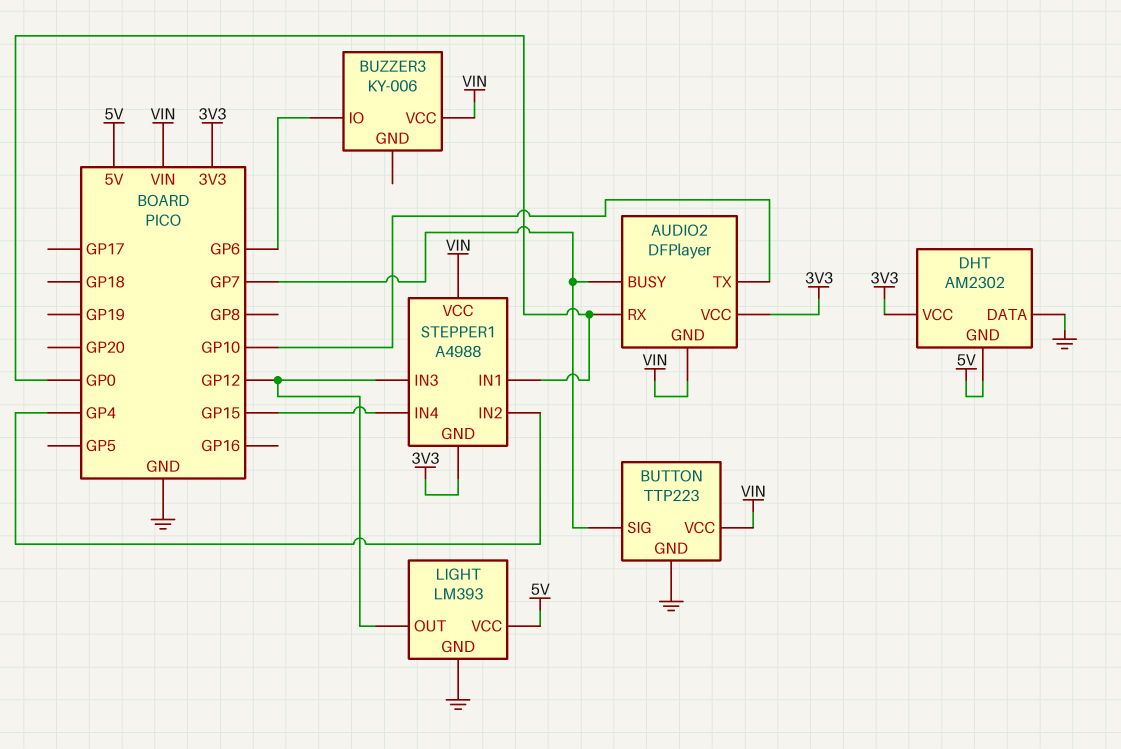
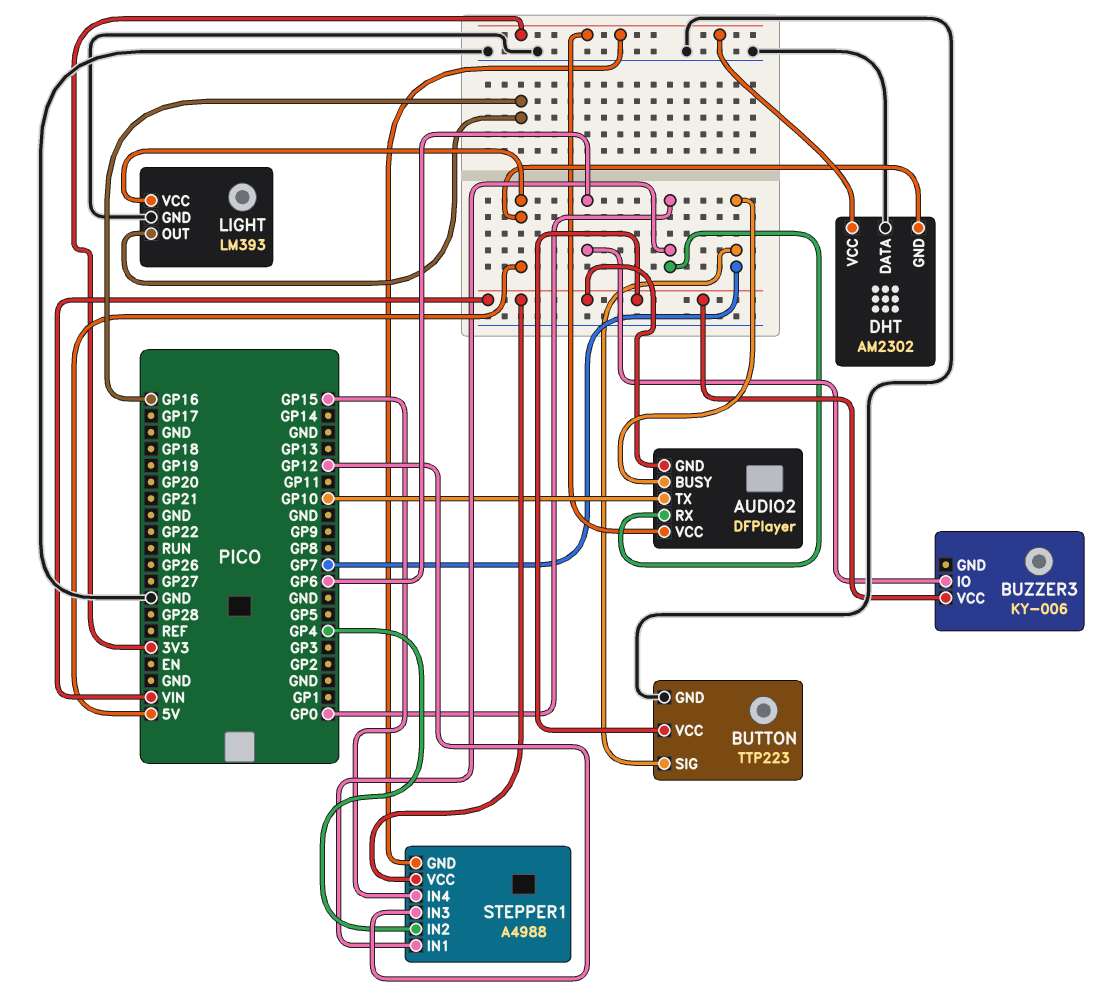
LIGHT pin OUT: GP12 -> GP16

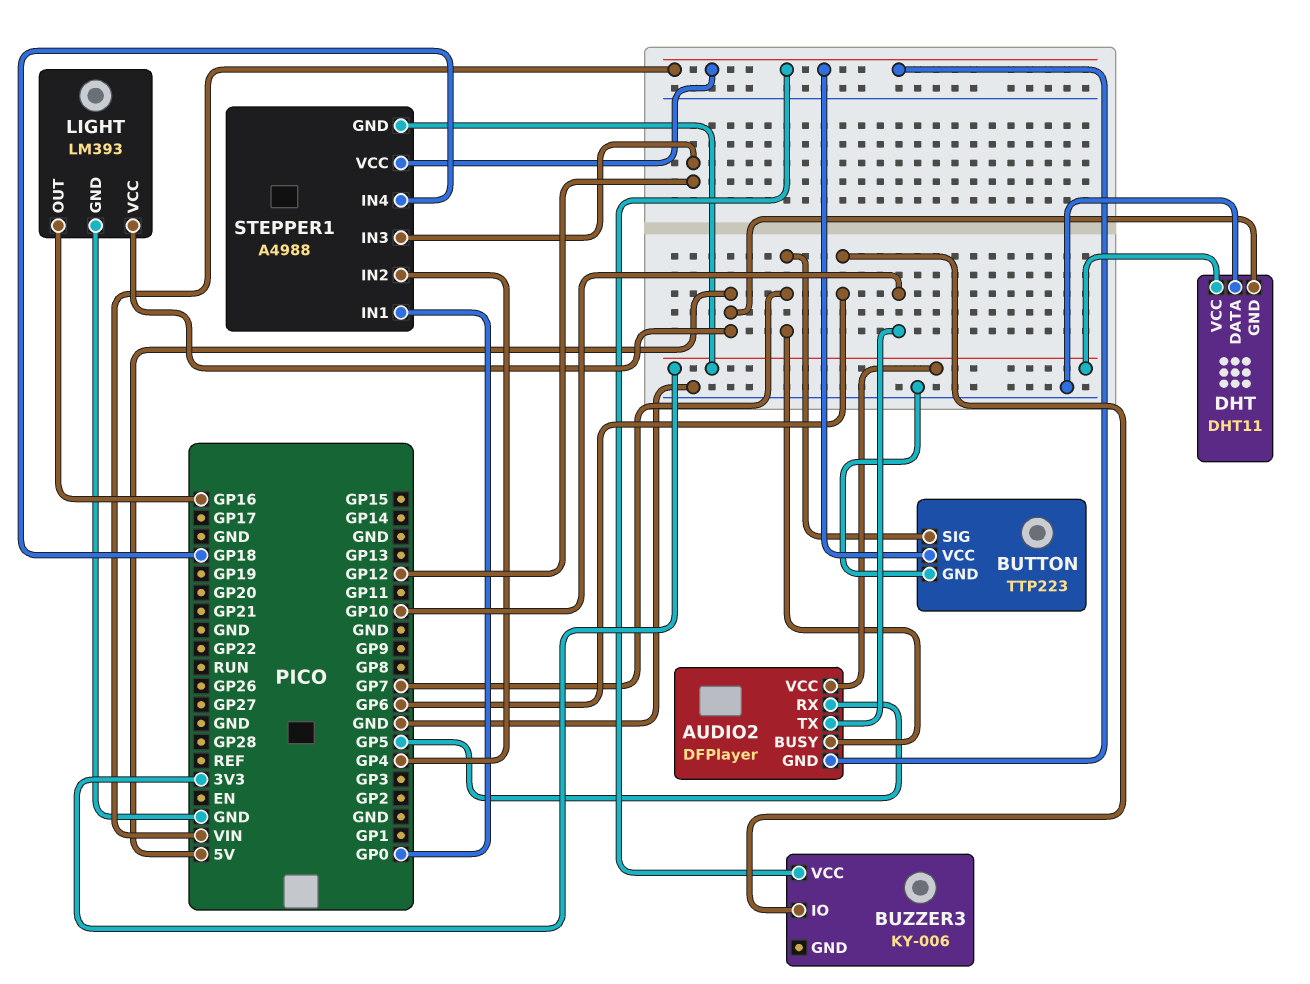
AUDIO2 pin RX: GP0 -> GP5
DHT: AM2302 -> DHT11
STEPPER1 pin IN4: GP15 -> GP18

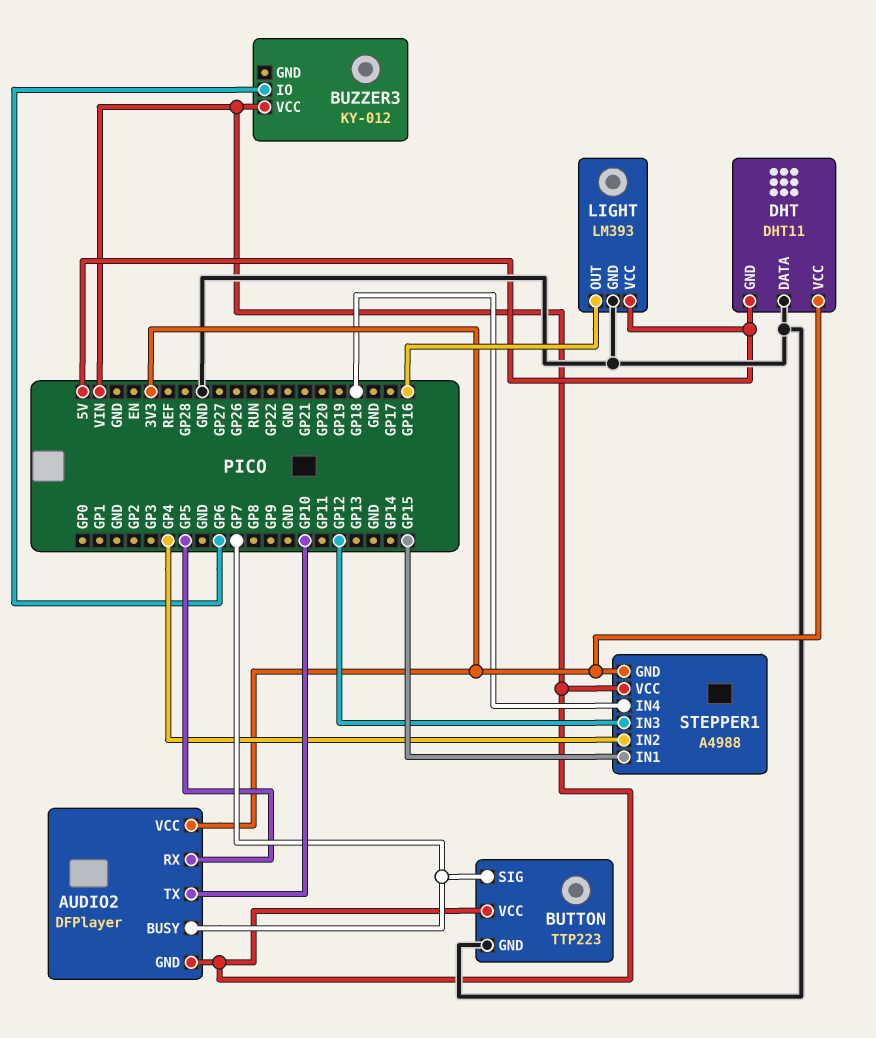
BUZZER3: KY-006 -> KY-012
STEPPER1 pin IN1: GP0 -> GP15

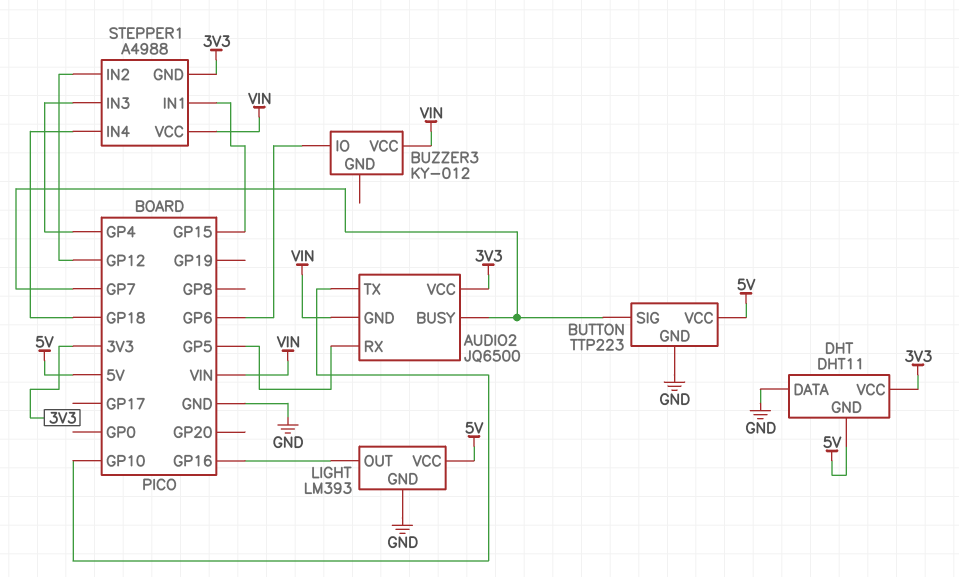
AUDIO2: DFPlayer -> JQ6500
BUTTON pin VCC: VIN -> 5V
STEPPER1 pin IN2: GP4 -> GP12
STEPPER1 pin IN3: GP12 -> GP4

